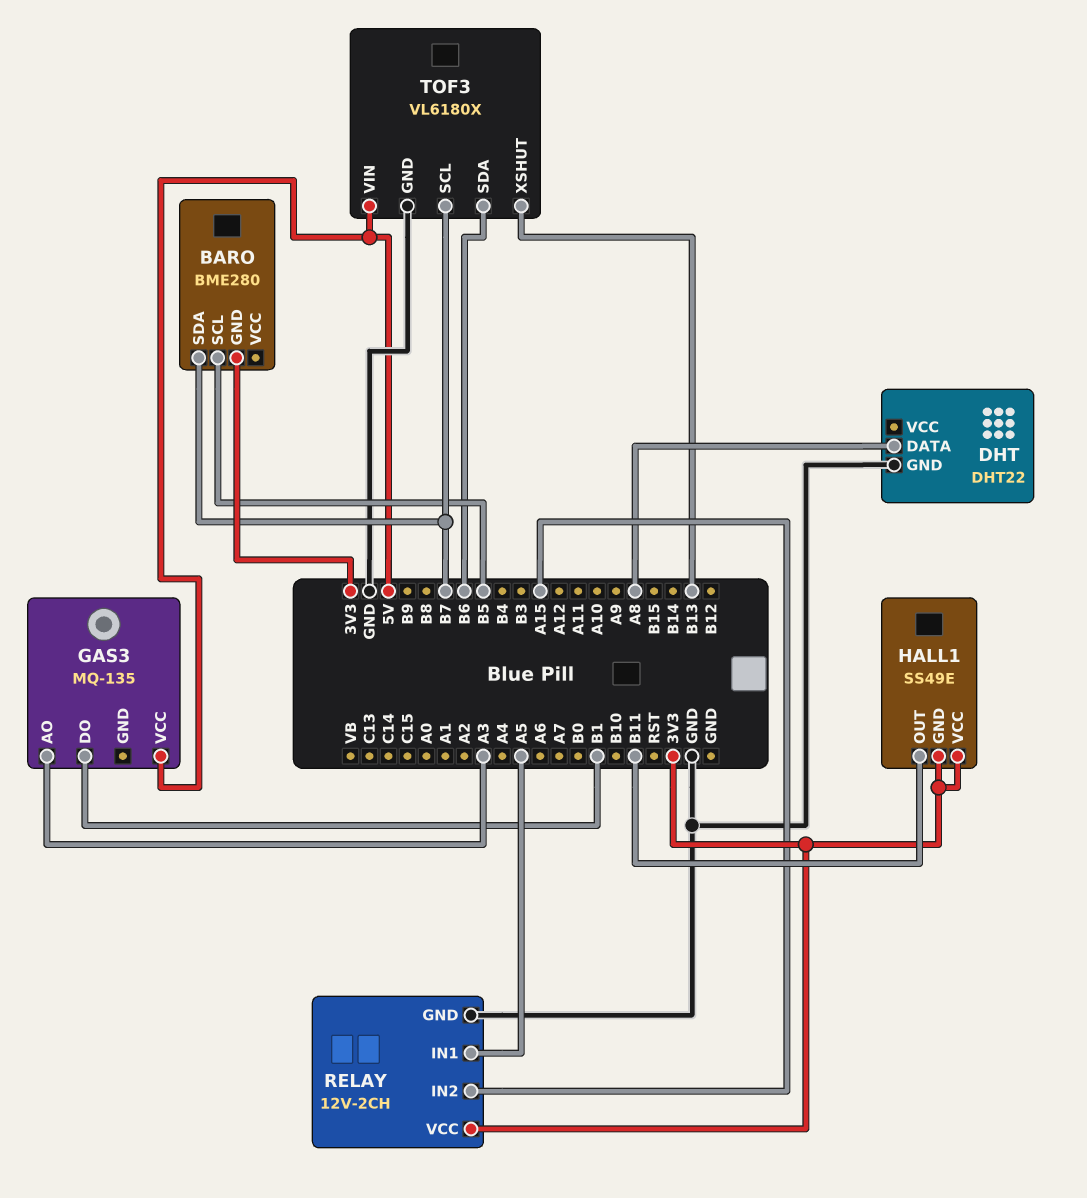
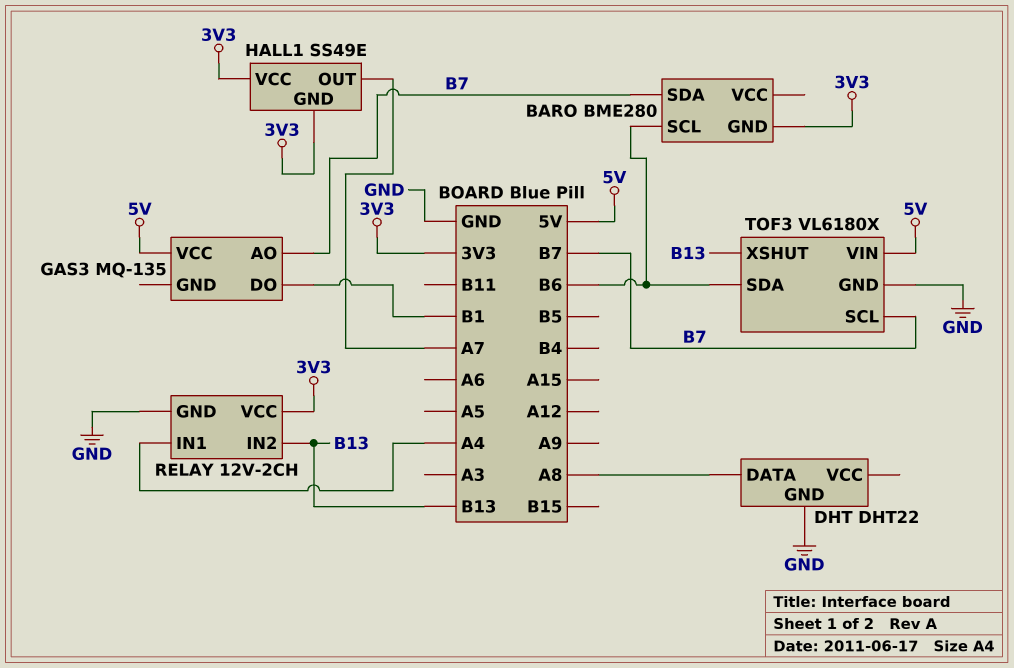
BARO pin SCL: B5 -> B6
GAS3 pin AO: A3 -> B7
HALL1 pin OUT: B11 -> A7
RELAY pin IN1: A5 -> A4
RELAY pin IN2: A15 -> B13

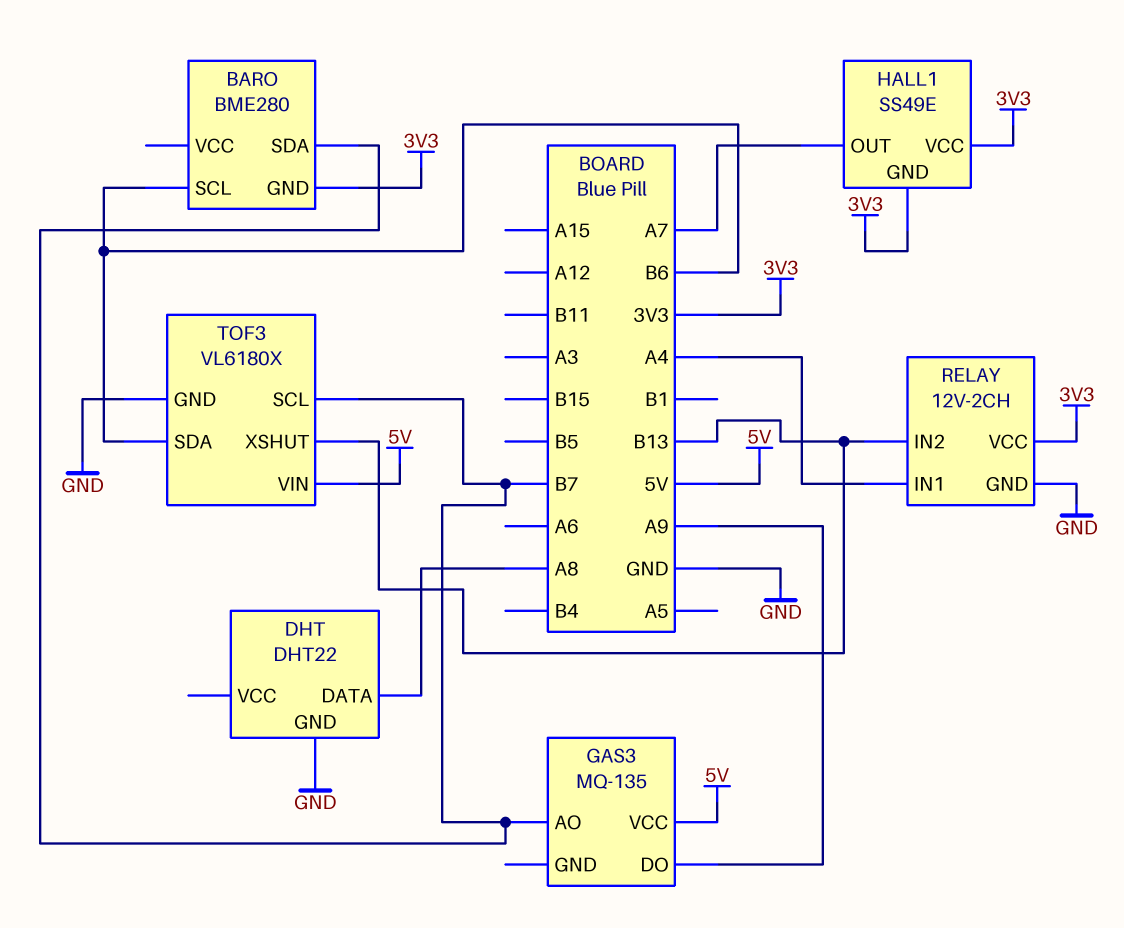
GAS3 pin DO: B1 -> A9

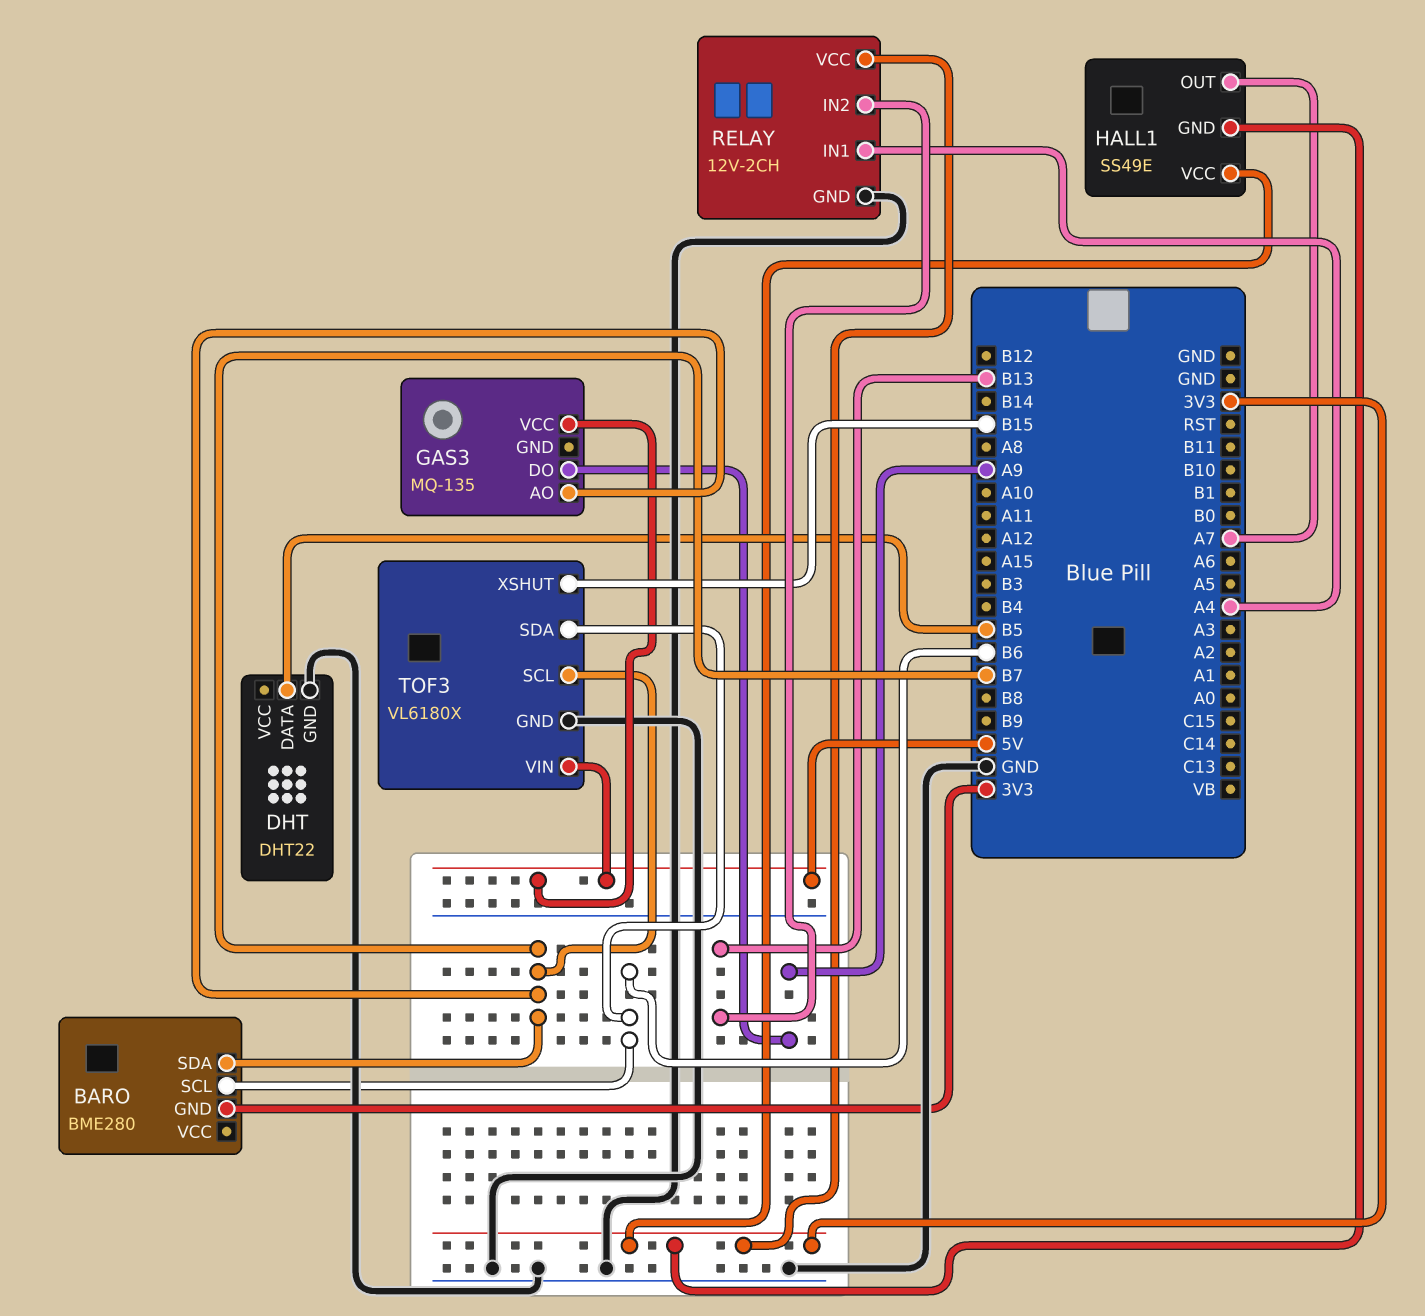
DHT pin DATA: A8 -> B5
TOF3 pin XSHUT: B13 -> B15

